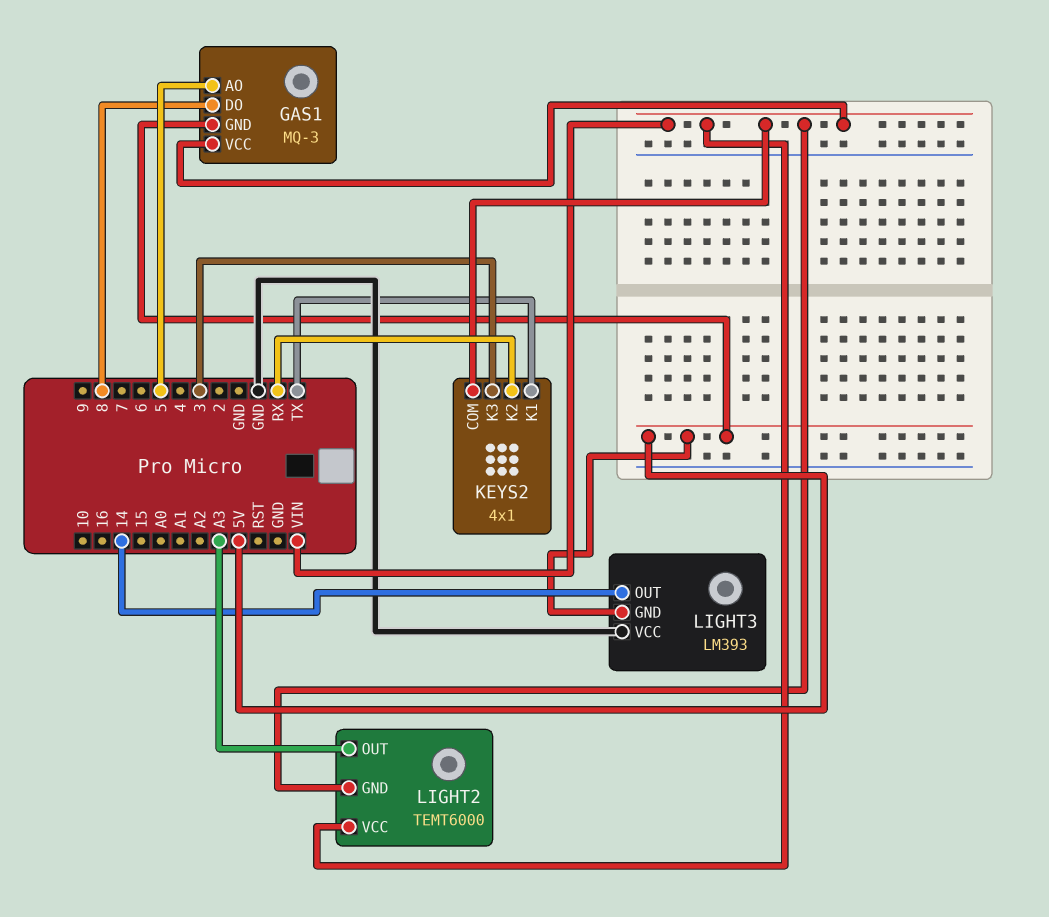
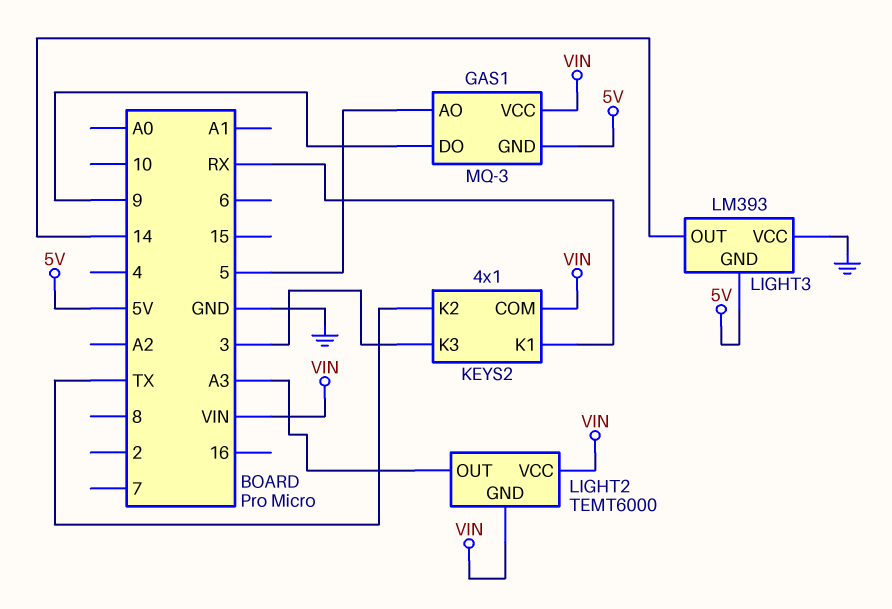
GAS1 pin DO: 8 -> 9
KEYS2 pin K1: TX -> RX
KEYS2 pin K2: RX -> TX

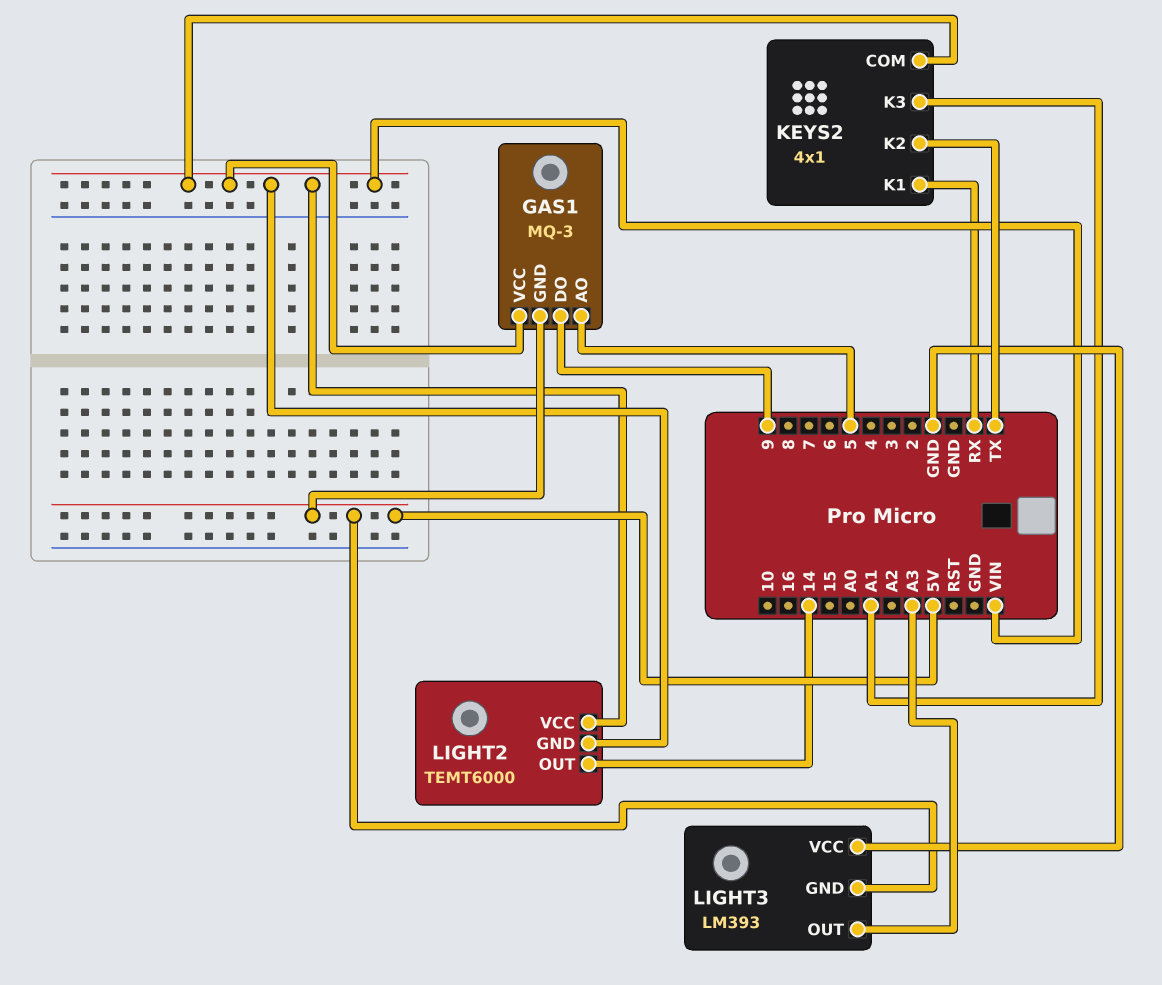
KEYS2 pin K3: 3 -> A1
LIGHT2 pin OUT: A3 -> 14
LIGHT3 pin OUT: 14 -> A3

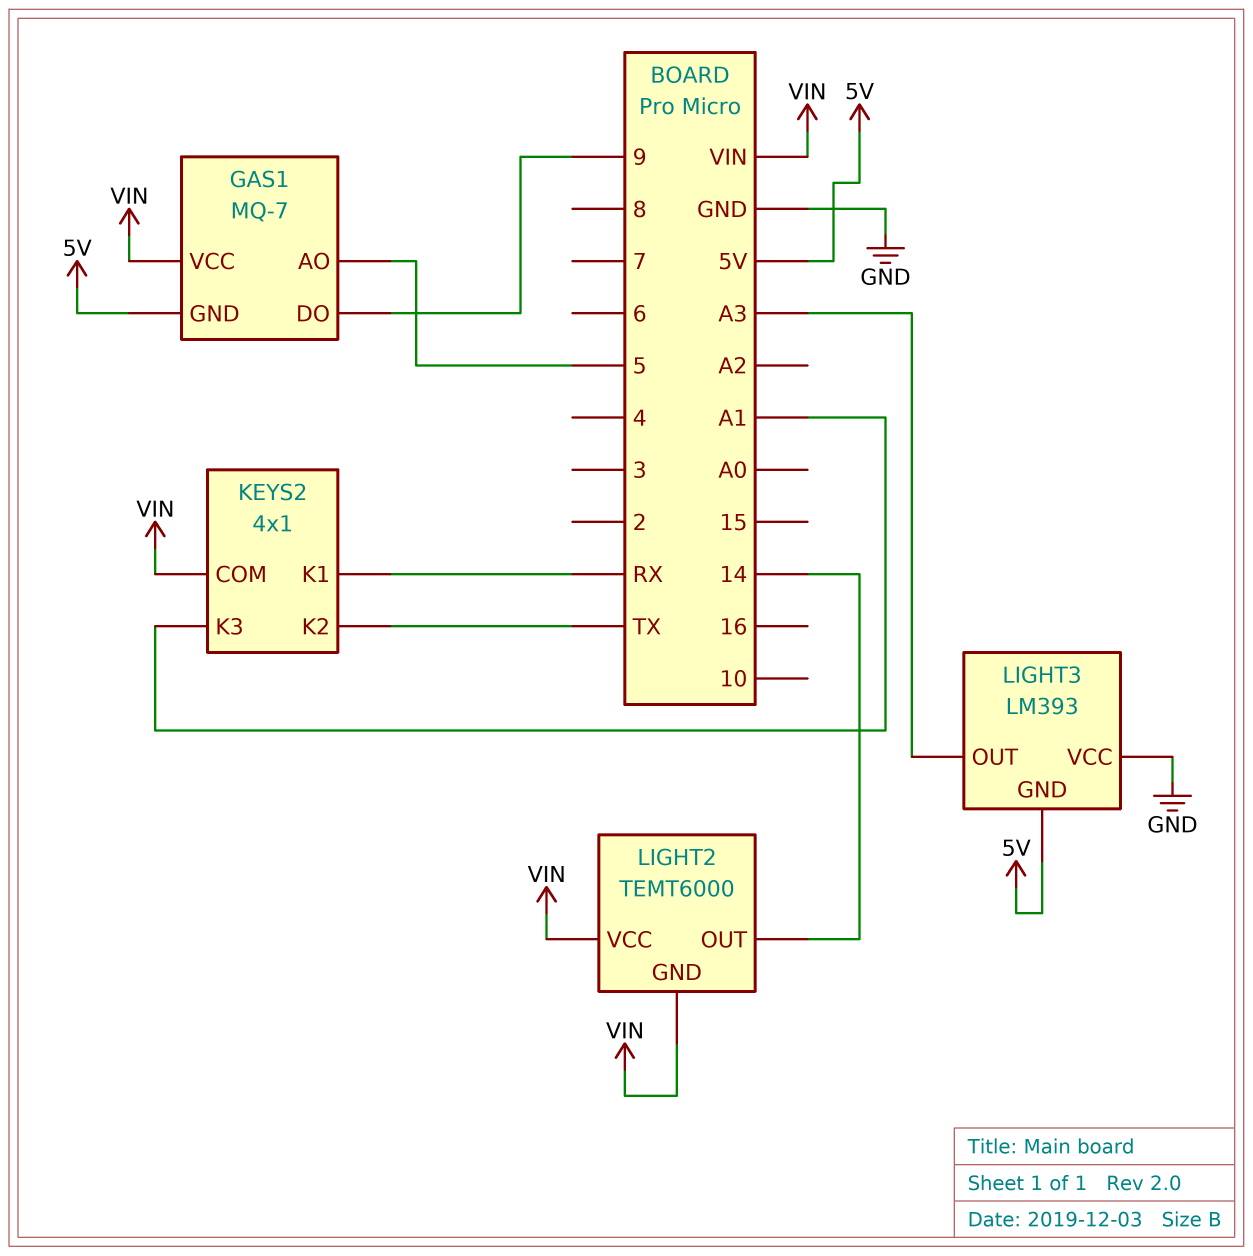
GAS1: MQ-3 -> MQ-7

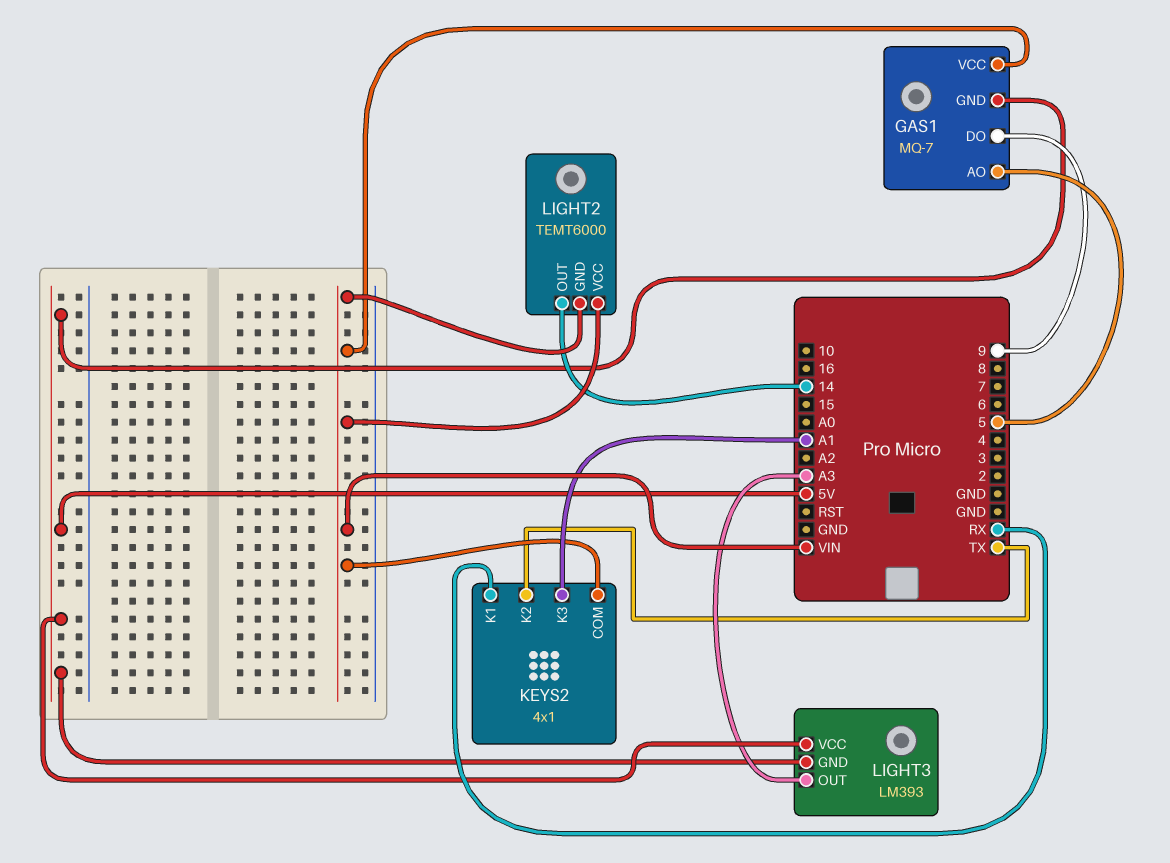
LIGHT3 pin VCC: GND -> 5V

